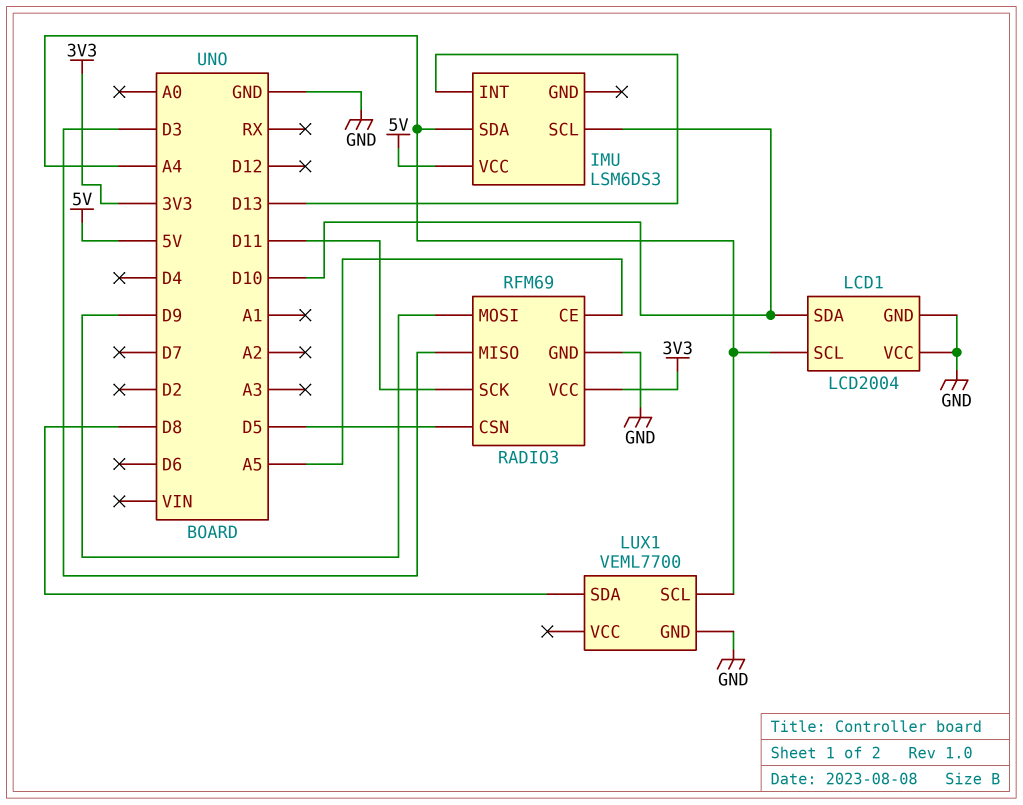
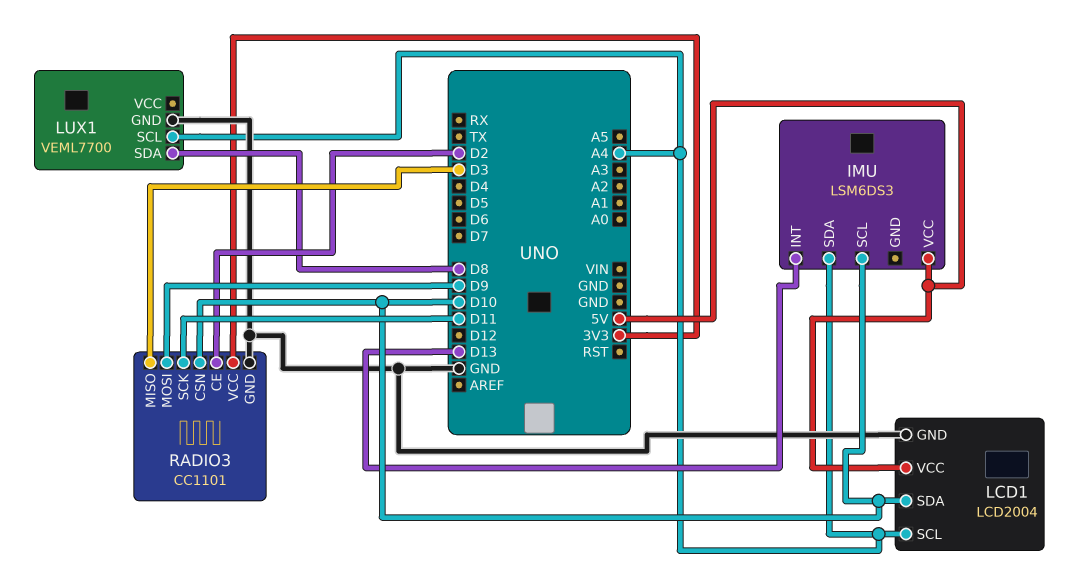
LCD1 pin VCC: GND -> 5V
RADIO3: RFM69 -> CC1101
RADIO3 pin CE: A5 -> D2
RADIO3 pin CSN: D5 -> D10

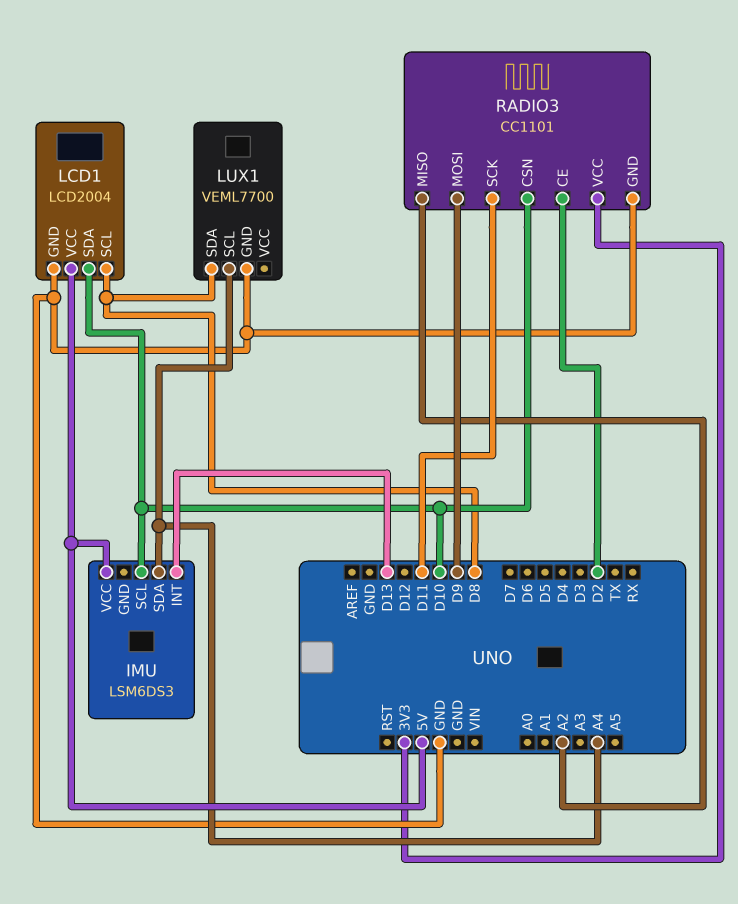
LCD1 pin SCL: A4 -> D8
RADIO3 pin MISO: D3 -> A2

